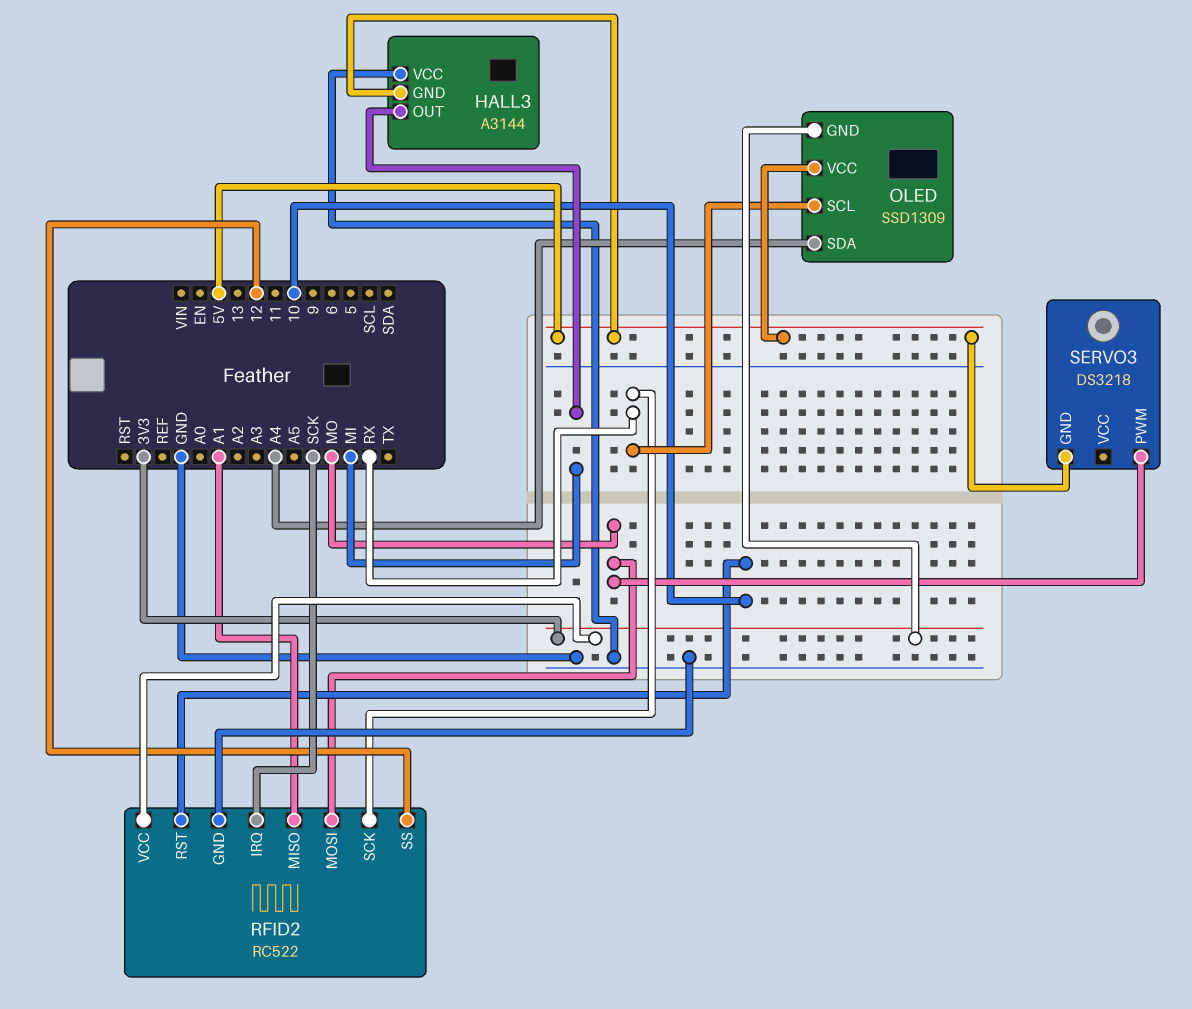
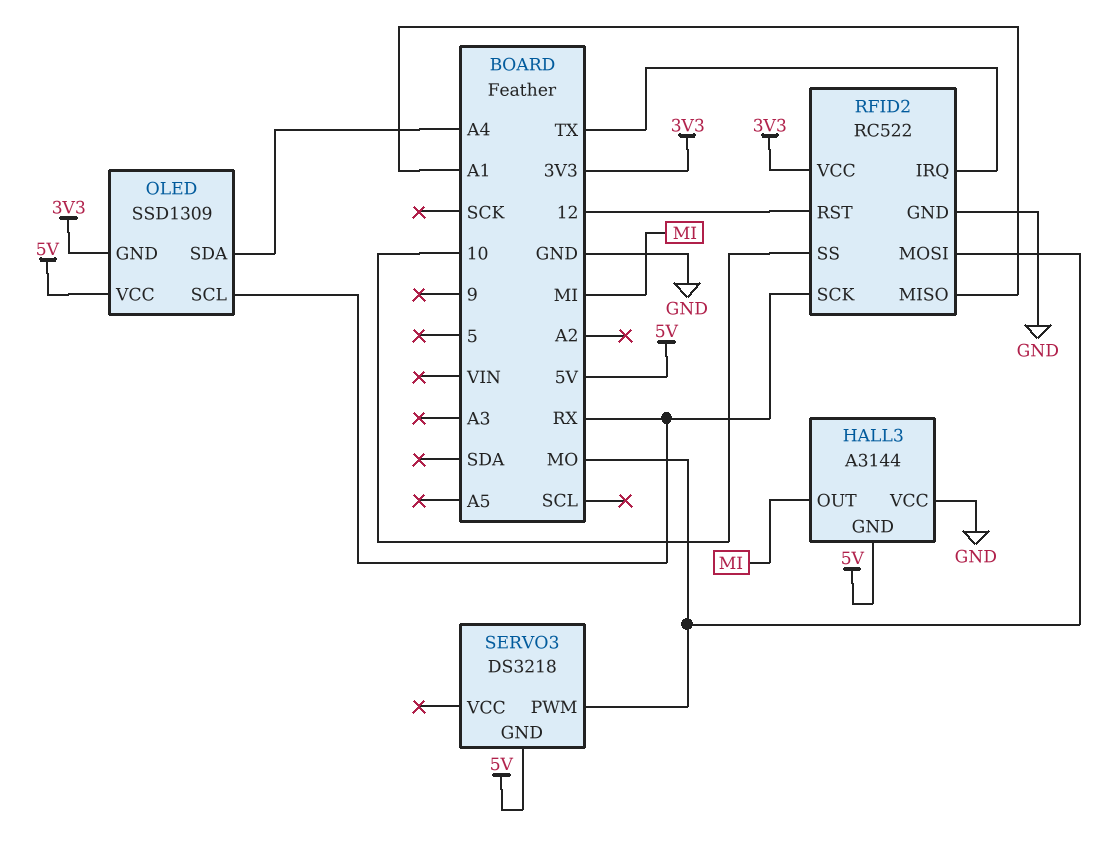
RFID2 pin IRQ: SCK -> TX
RFID2 pin RST: 10 -> 12
RFID2 pin SS: 12 -> 10

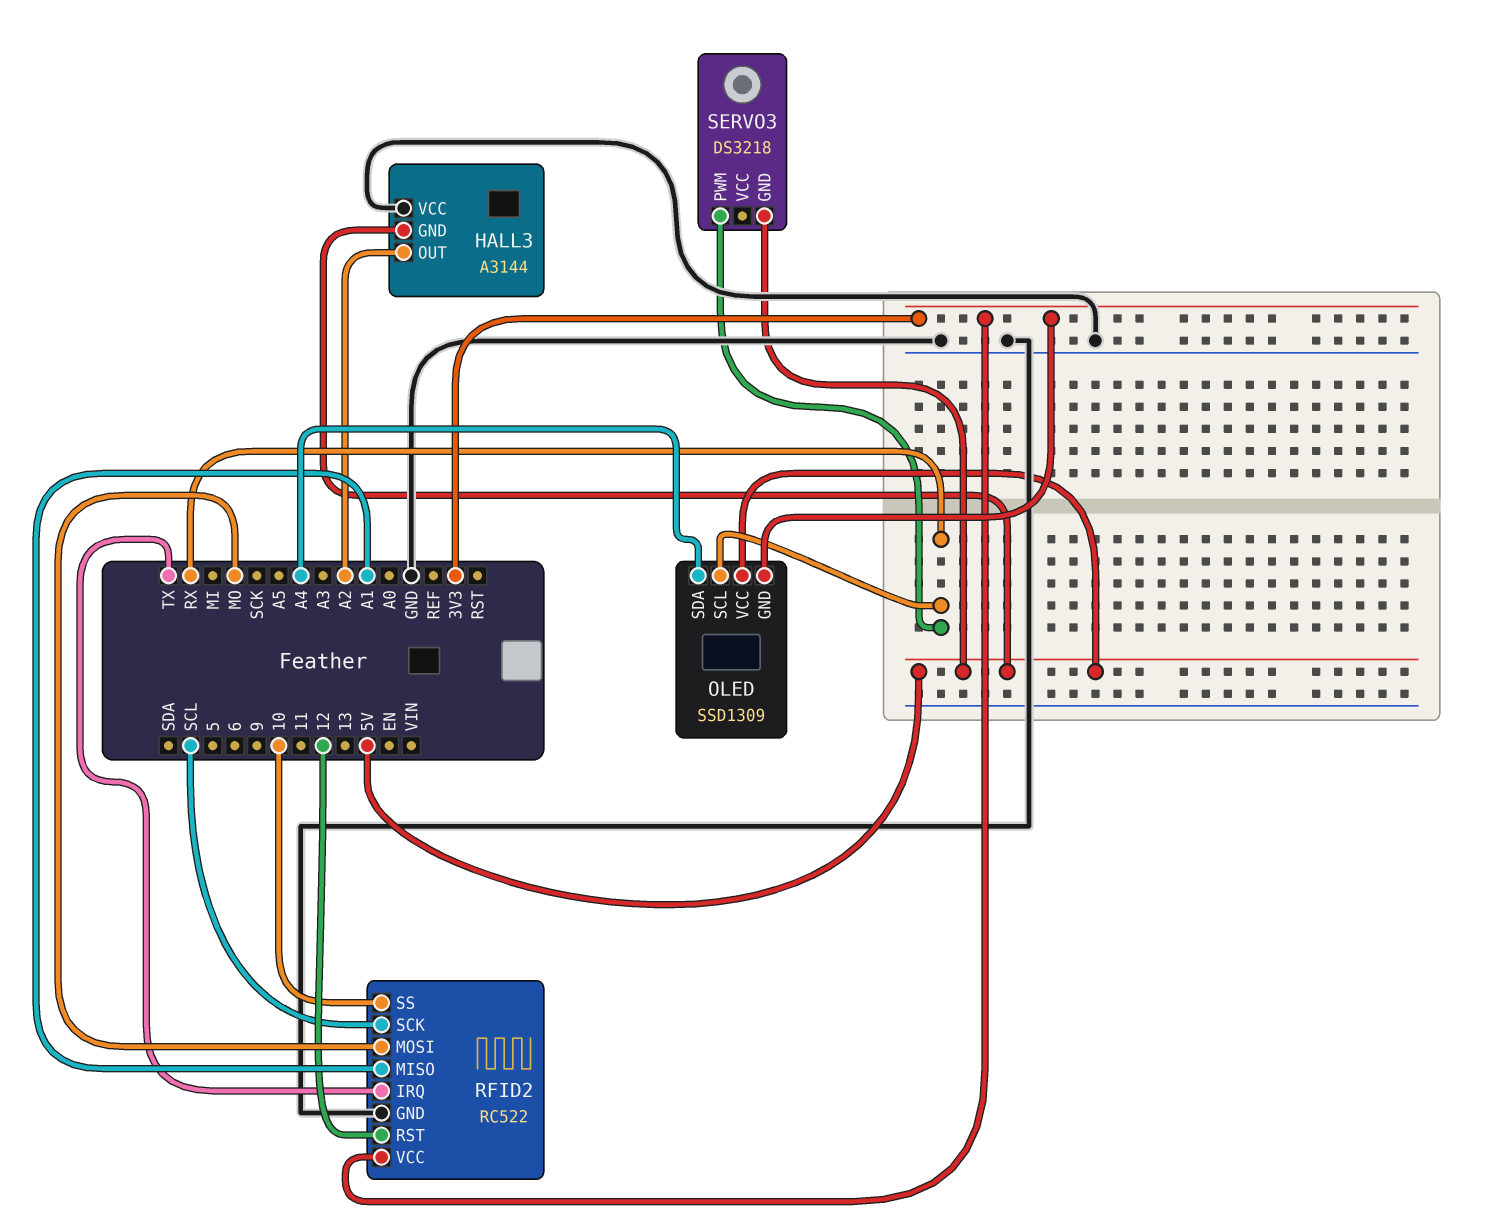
HALL3 pin OUT: MI -> A2
RFID2 pin SCK: RX -> SCL
SERVO3 pin PWM: MO -> RX

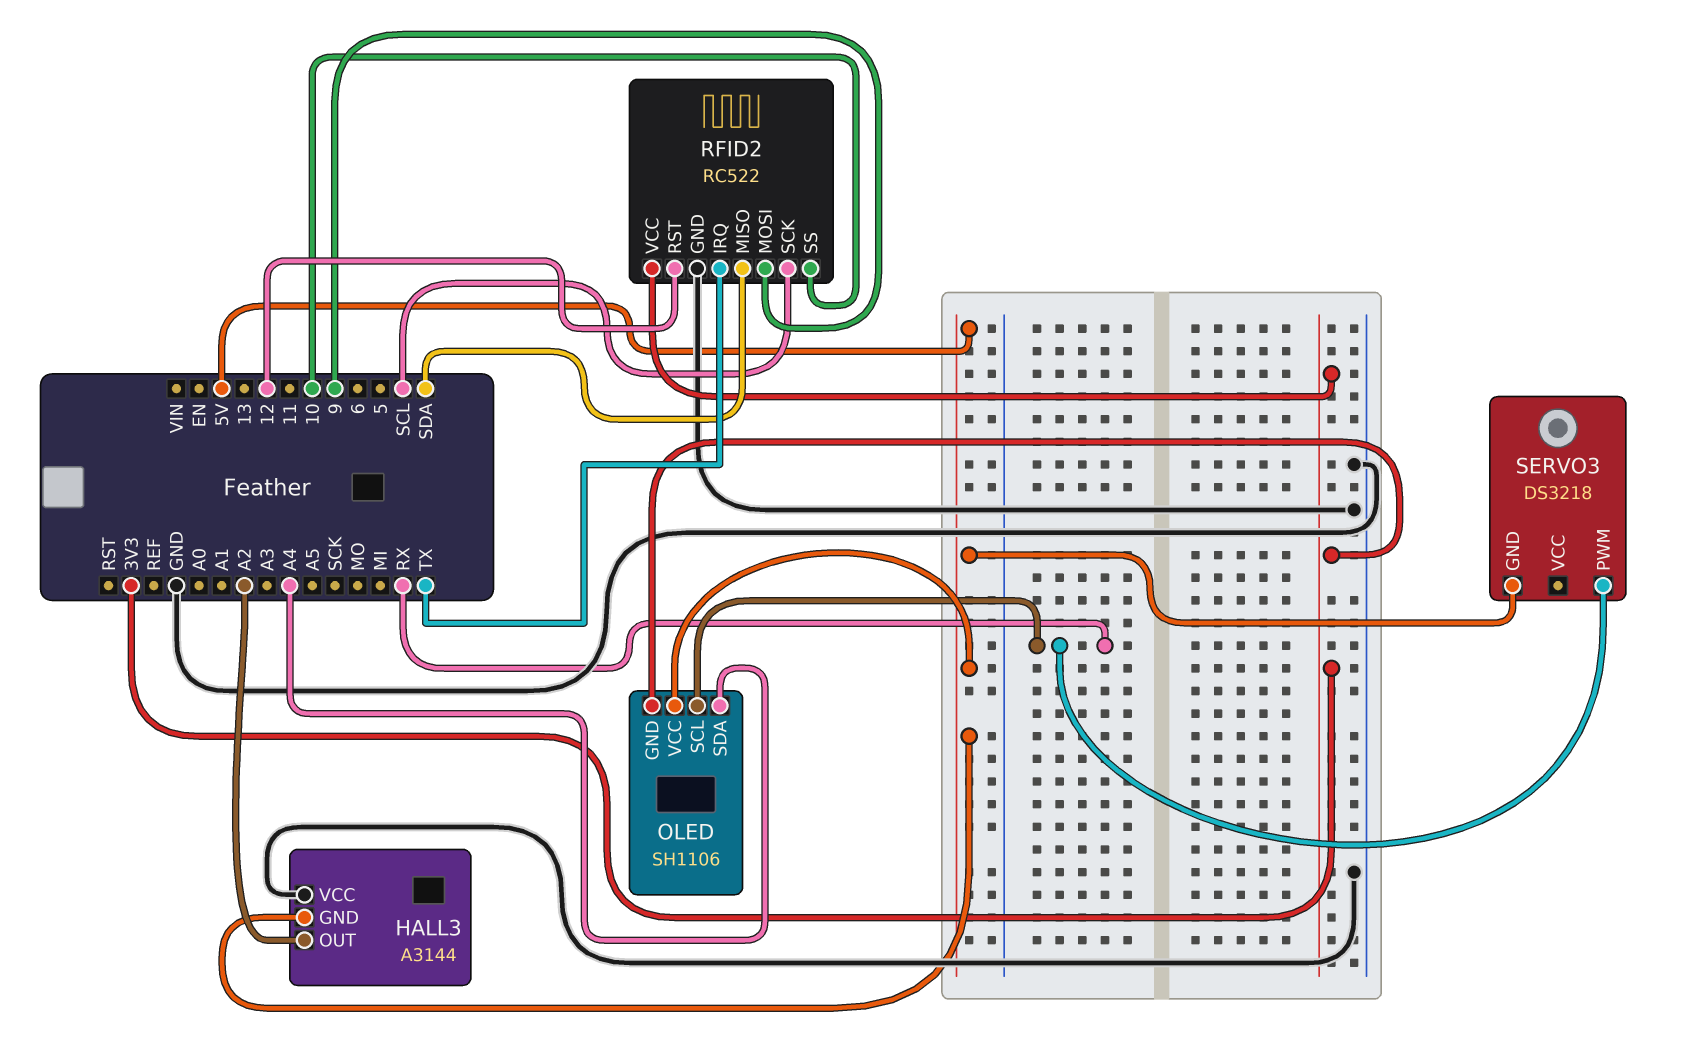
OLED: SSD1309 -> SH1106
RFID2 pin MISO: A1 -> SDA
RFID2 pin MOSI: MO -> 9

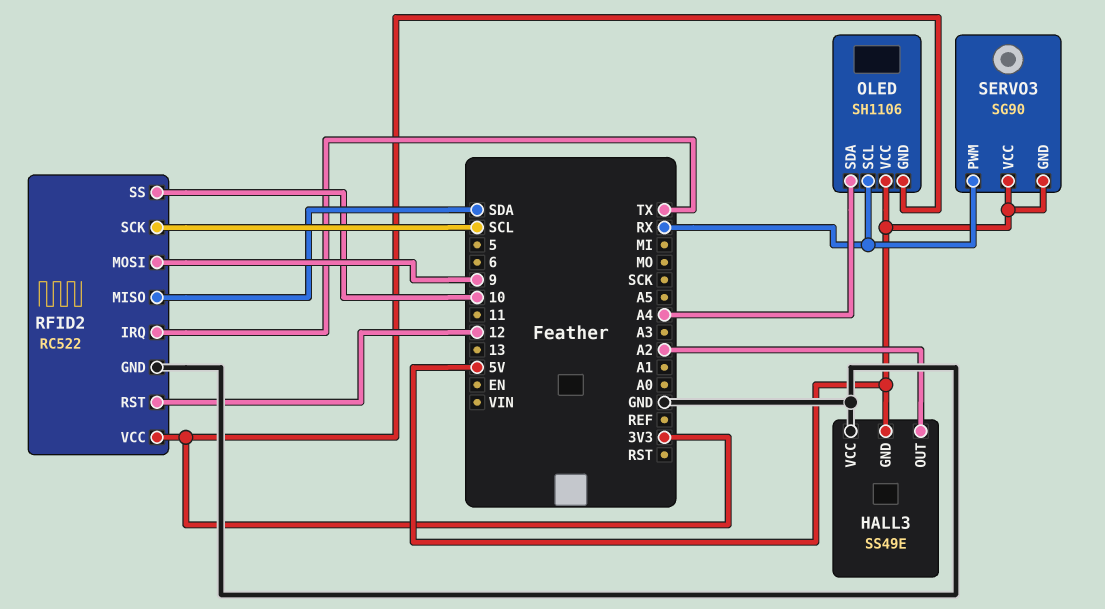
HALL3: A3144 -> SS49E
SERVO3: DS3218 -> SG90
SERVO3 pin VCC: none -> 5V

